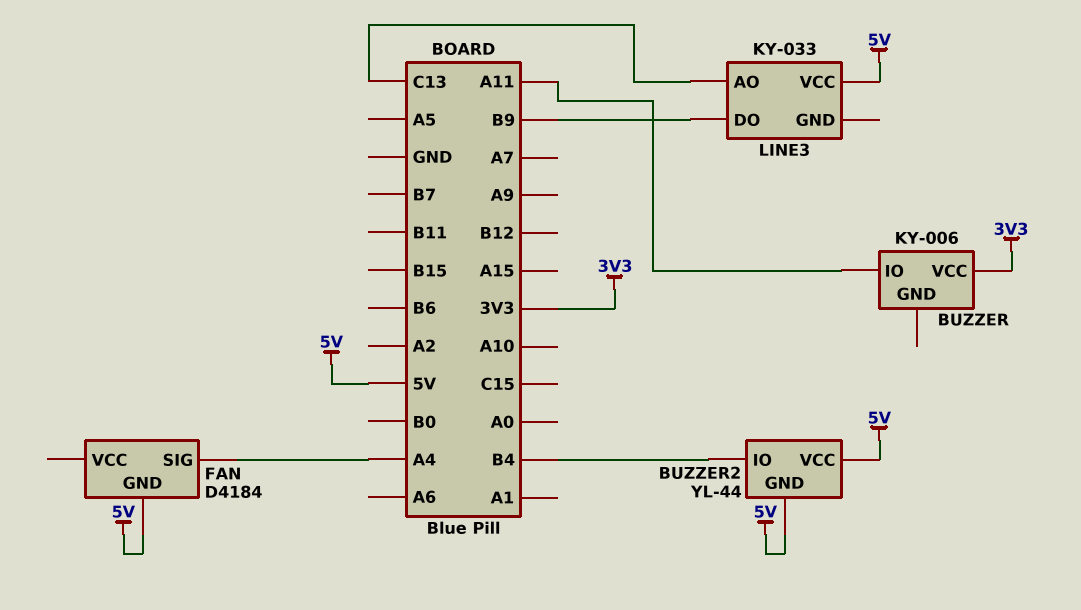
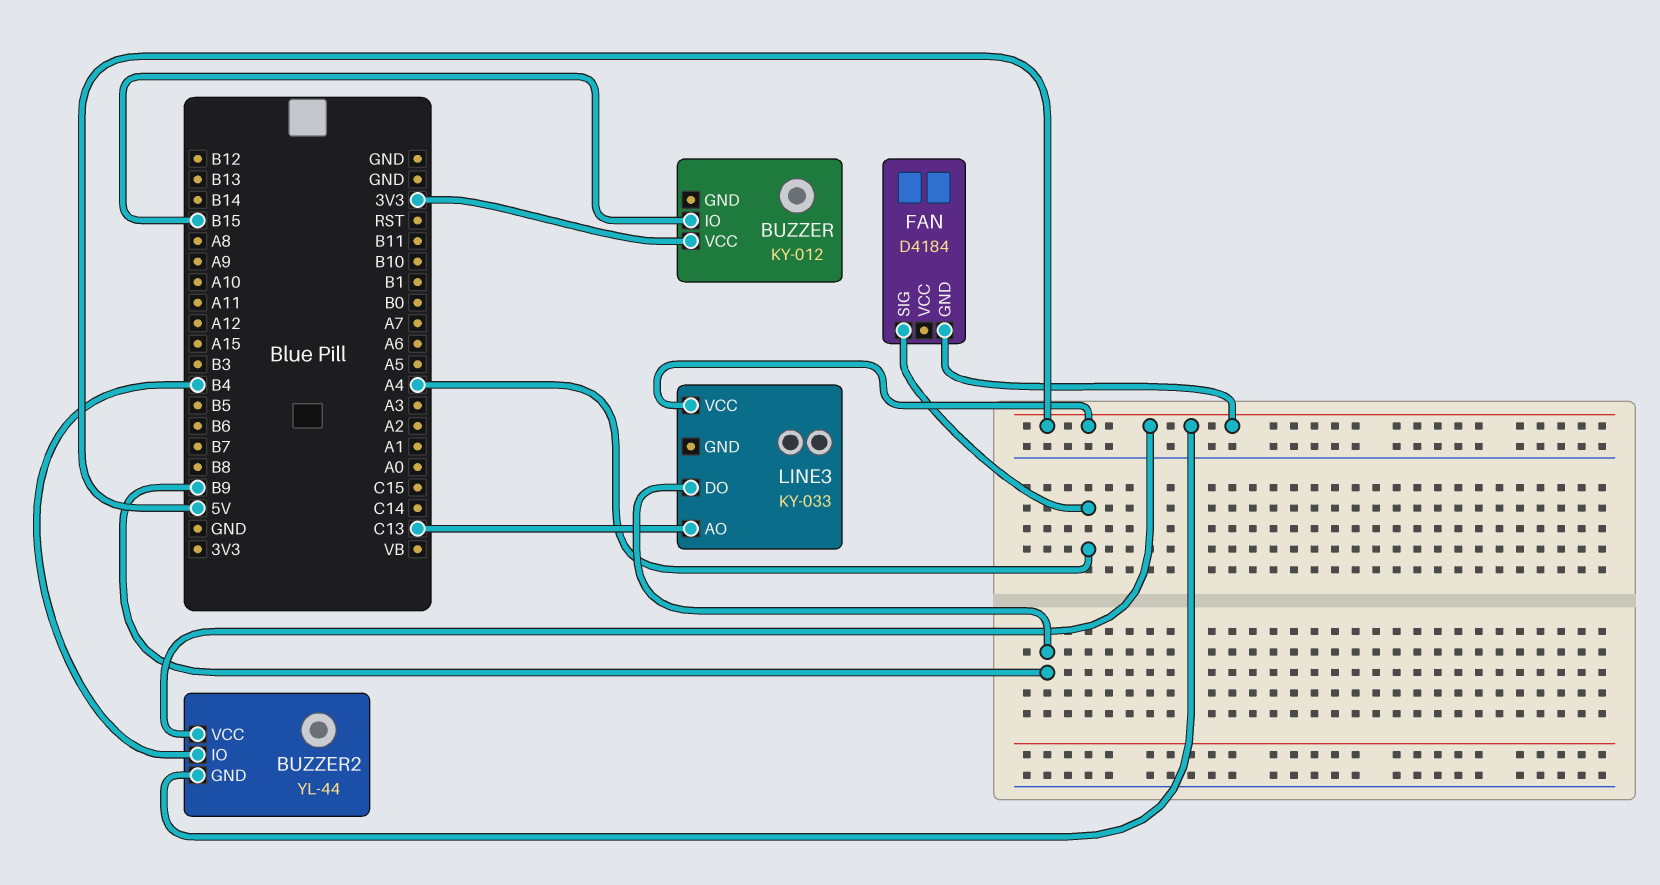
BUZZER: KY-006 -> KY-012
BUZZER pin IO: A11 -> B15

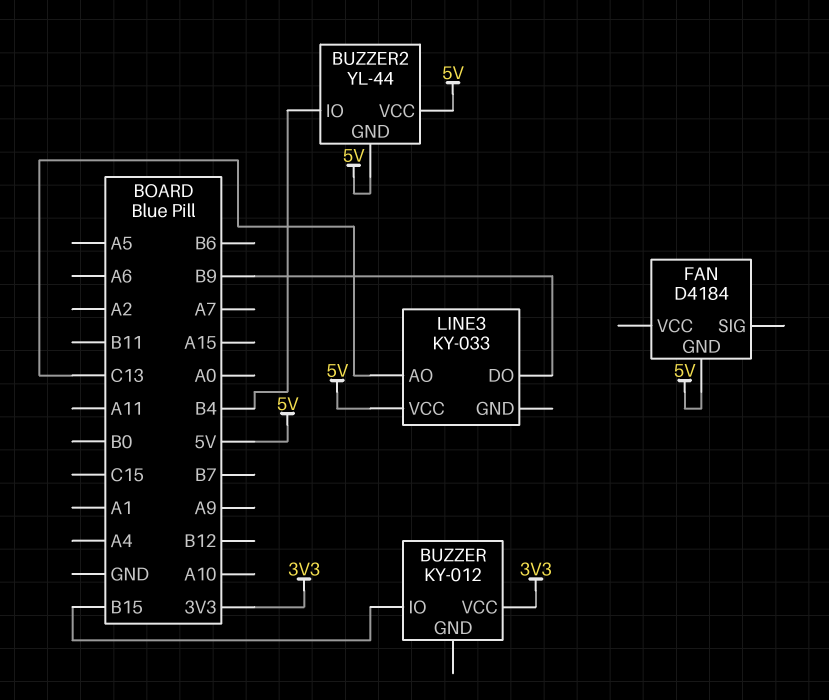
FAN pin SIG: A4 -> none

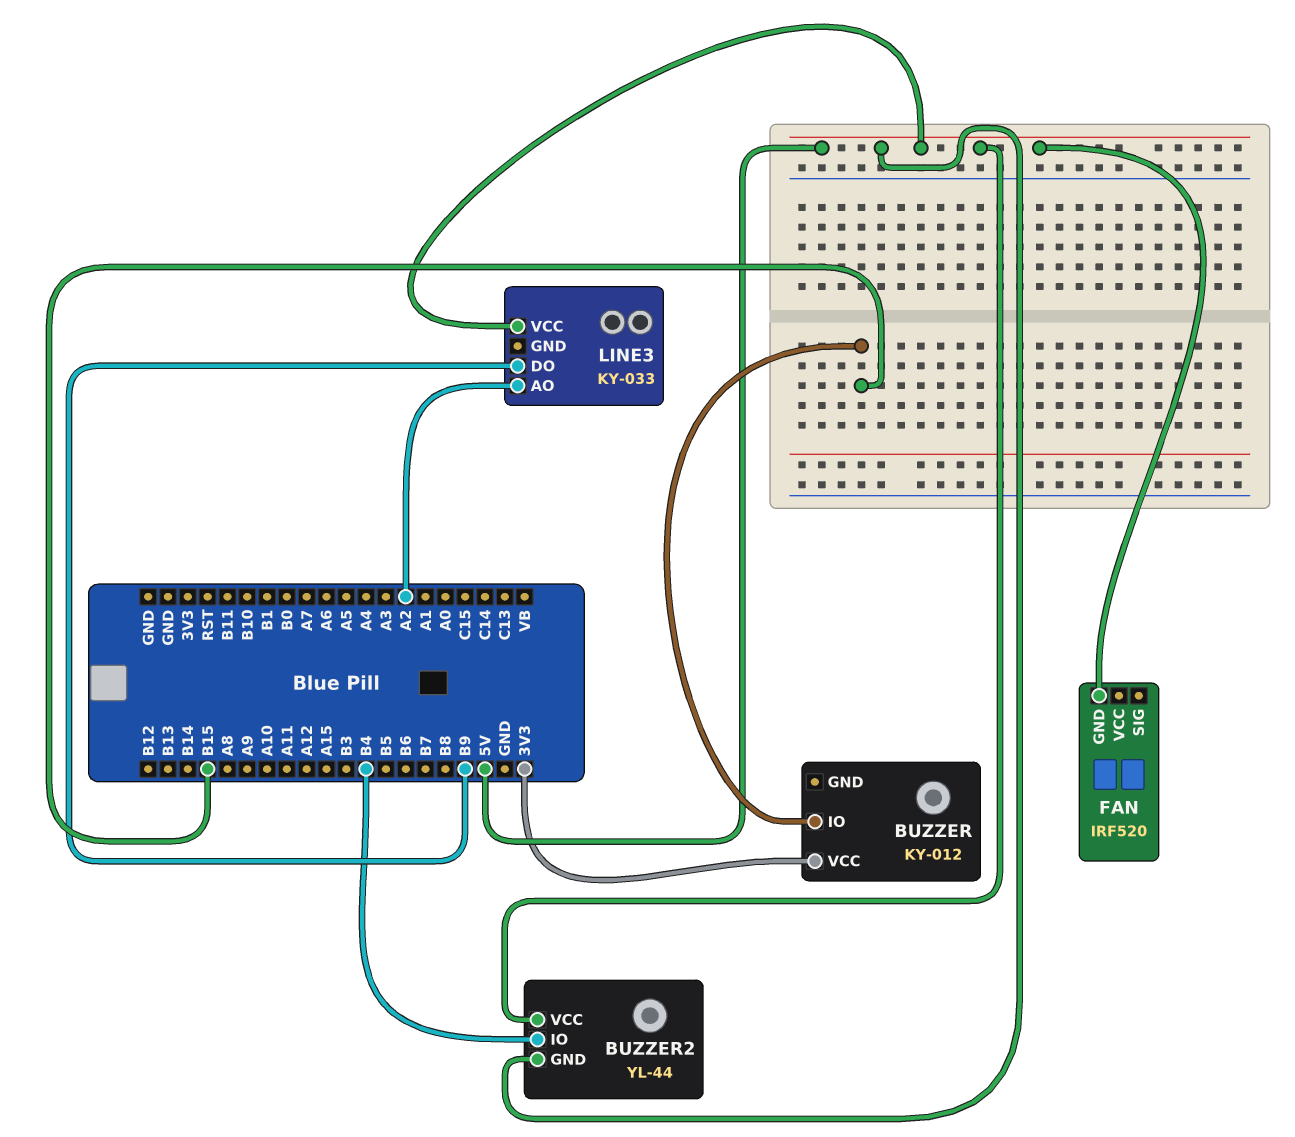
FAN: D4184 -> IRF520
LINE3 pin AO: C13 -> A2

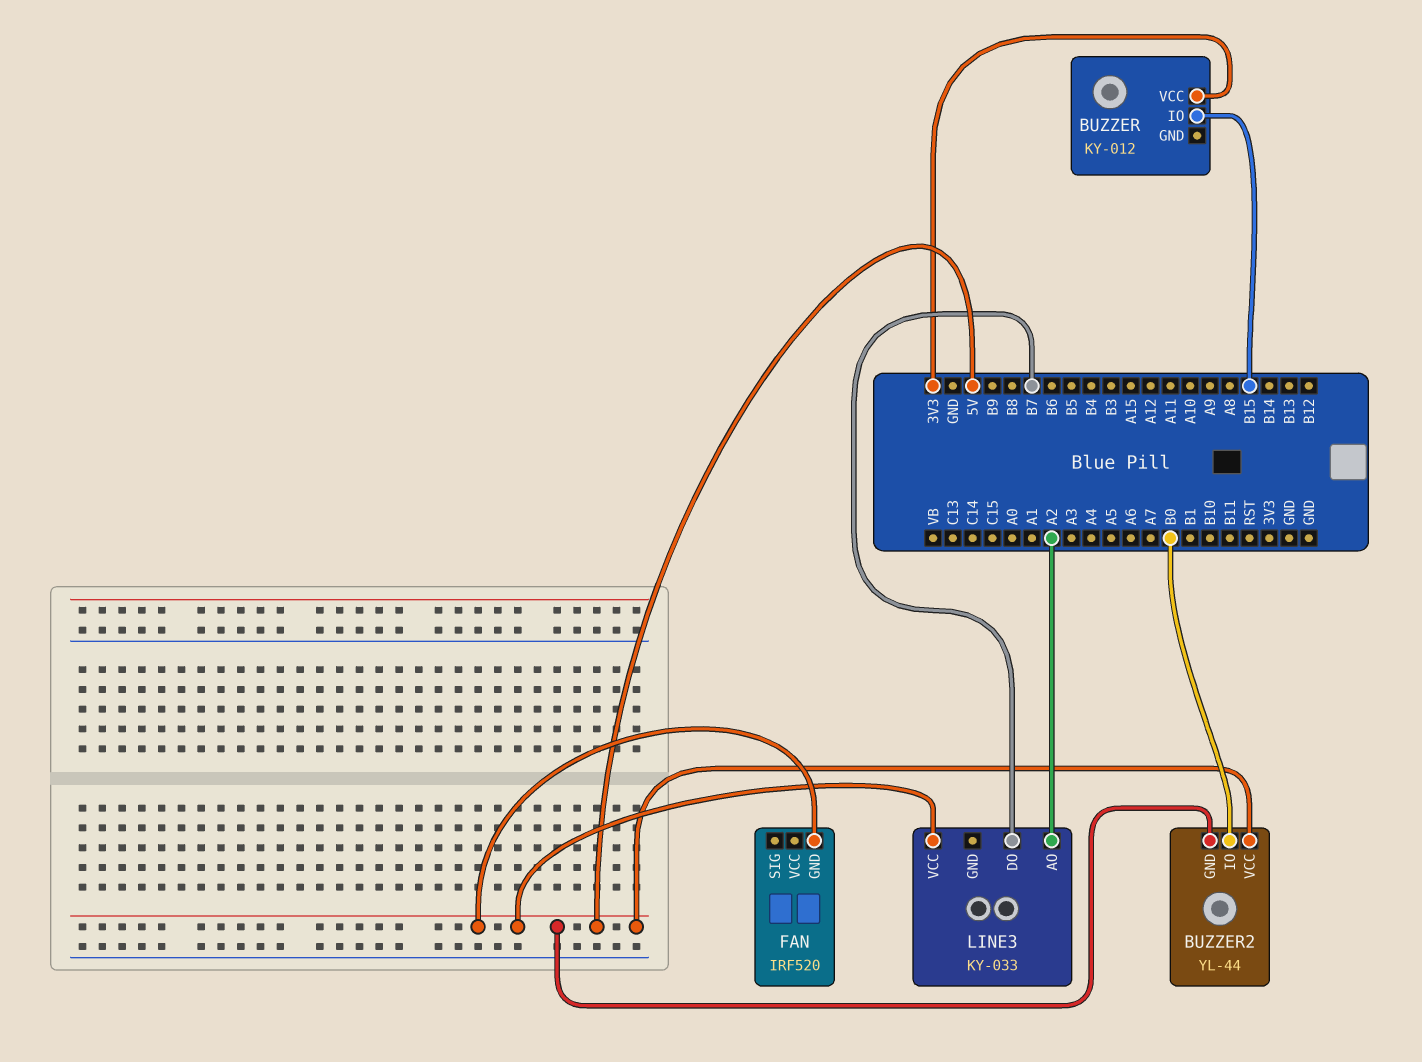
BUZZER2 pin IO: B4 -> B0
LINE3 pin DO: B9 -> B7

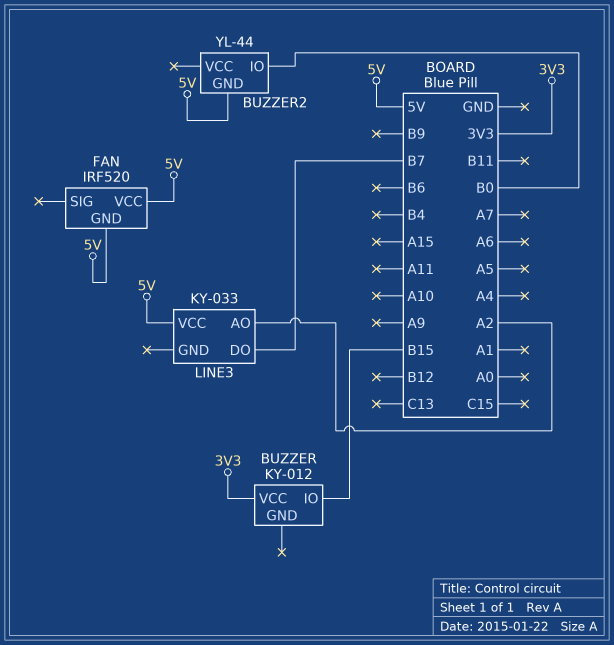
BUZZER2 pin VCC: 5V -> none
FAN pin VCC: none -> 5V

